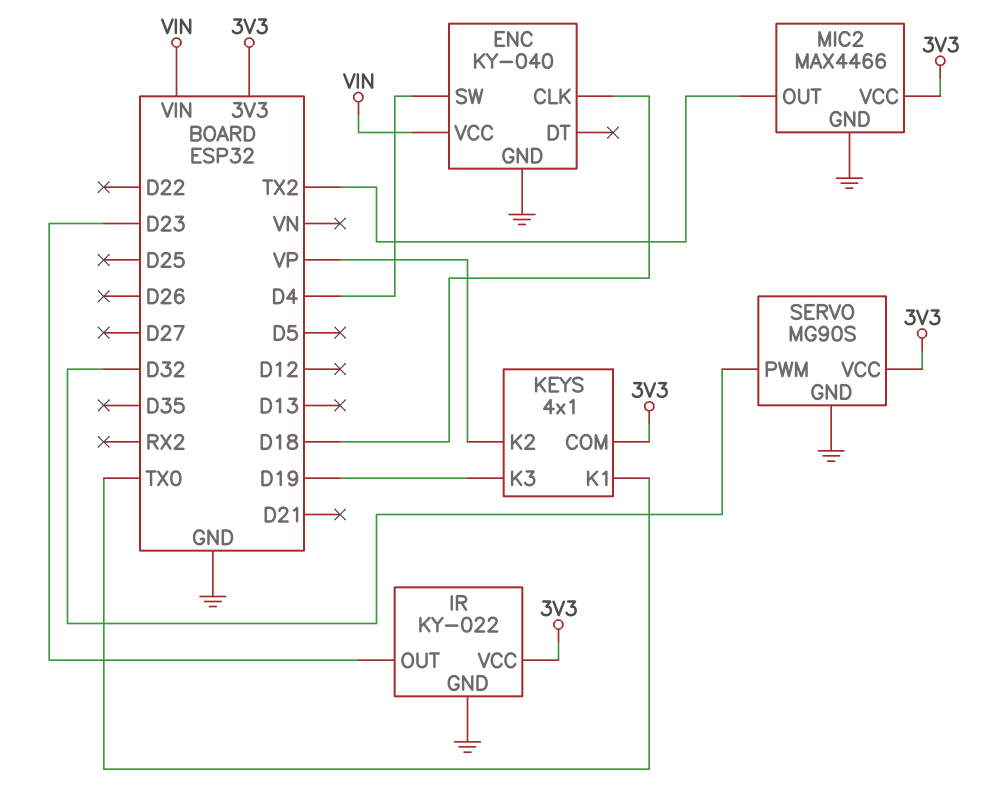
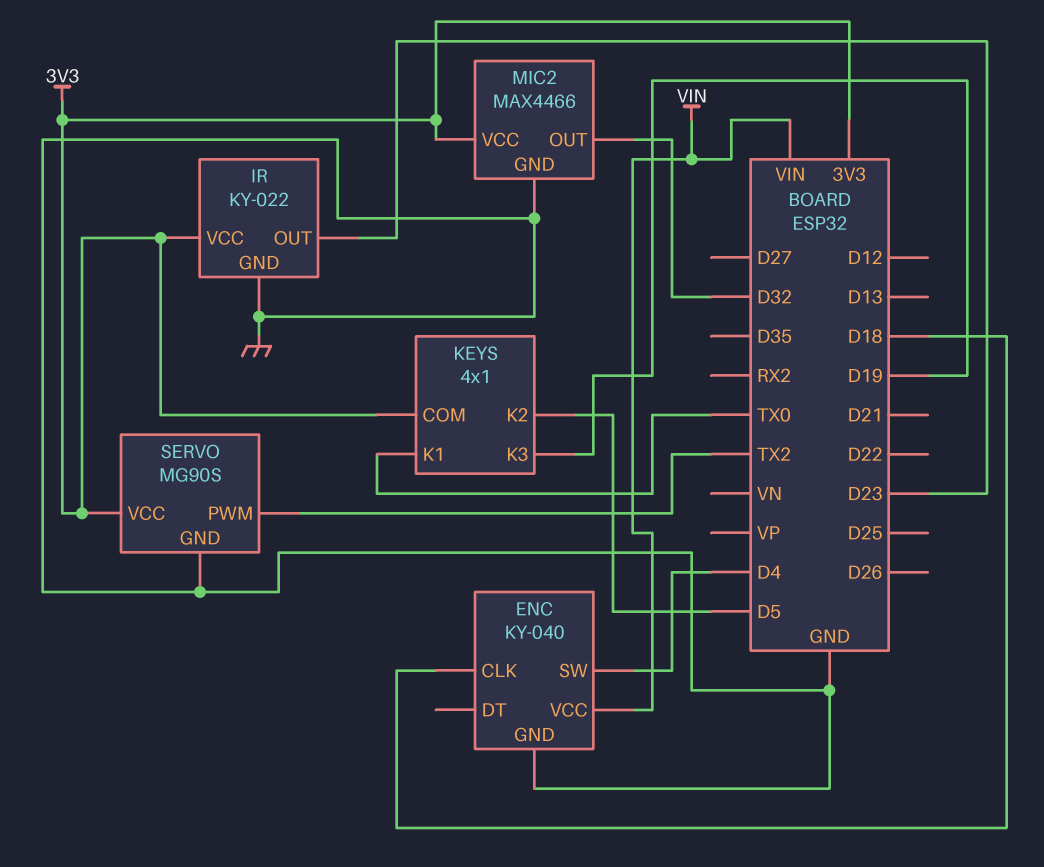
KEYS pin K2: VP -> D5
MIC2 pin OUT: TX2 -> D32
SERVO pin PWM: D32 -> TX2

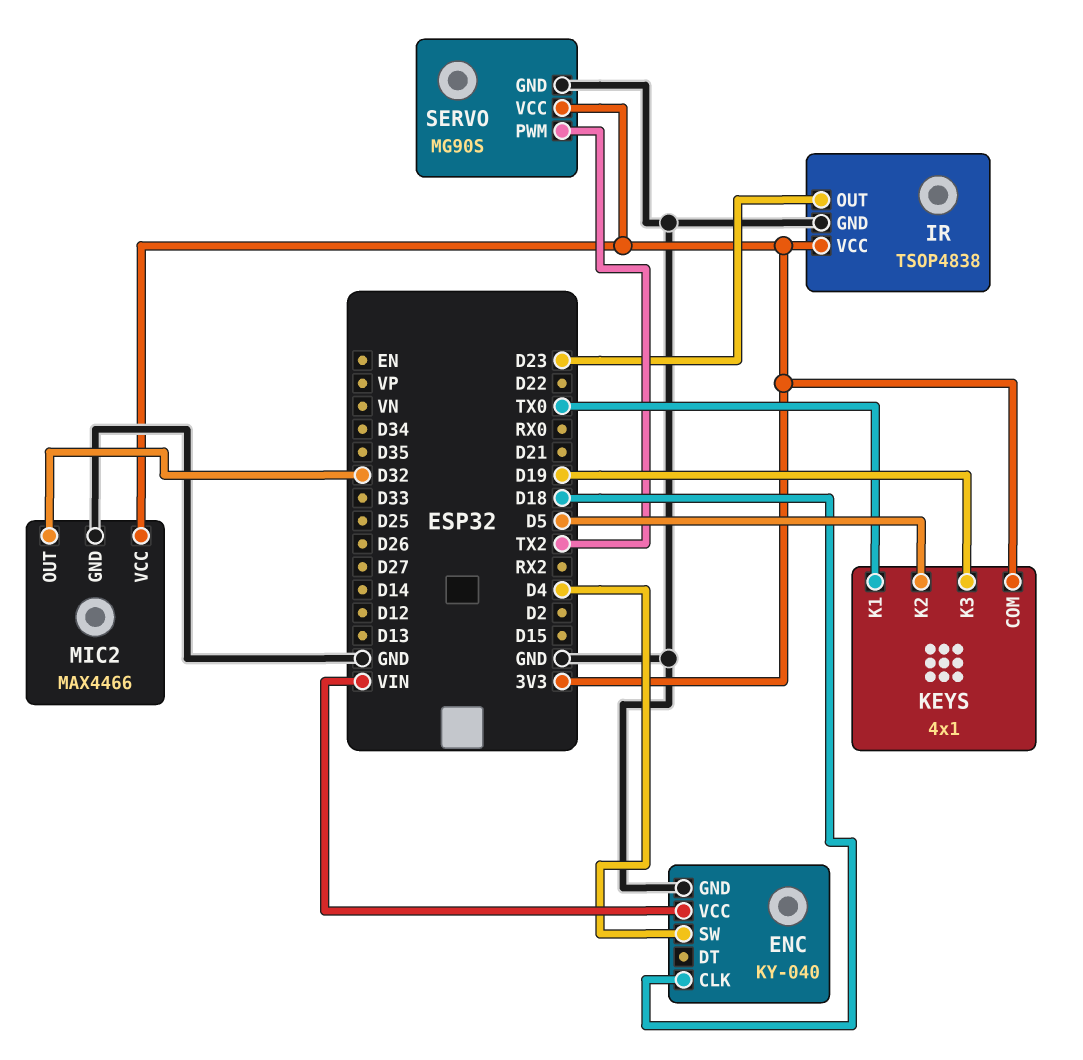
IR: KY-022 -> TSOP4838

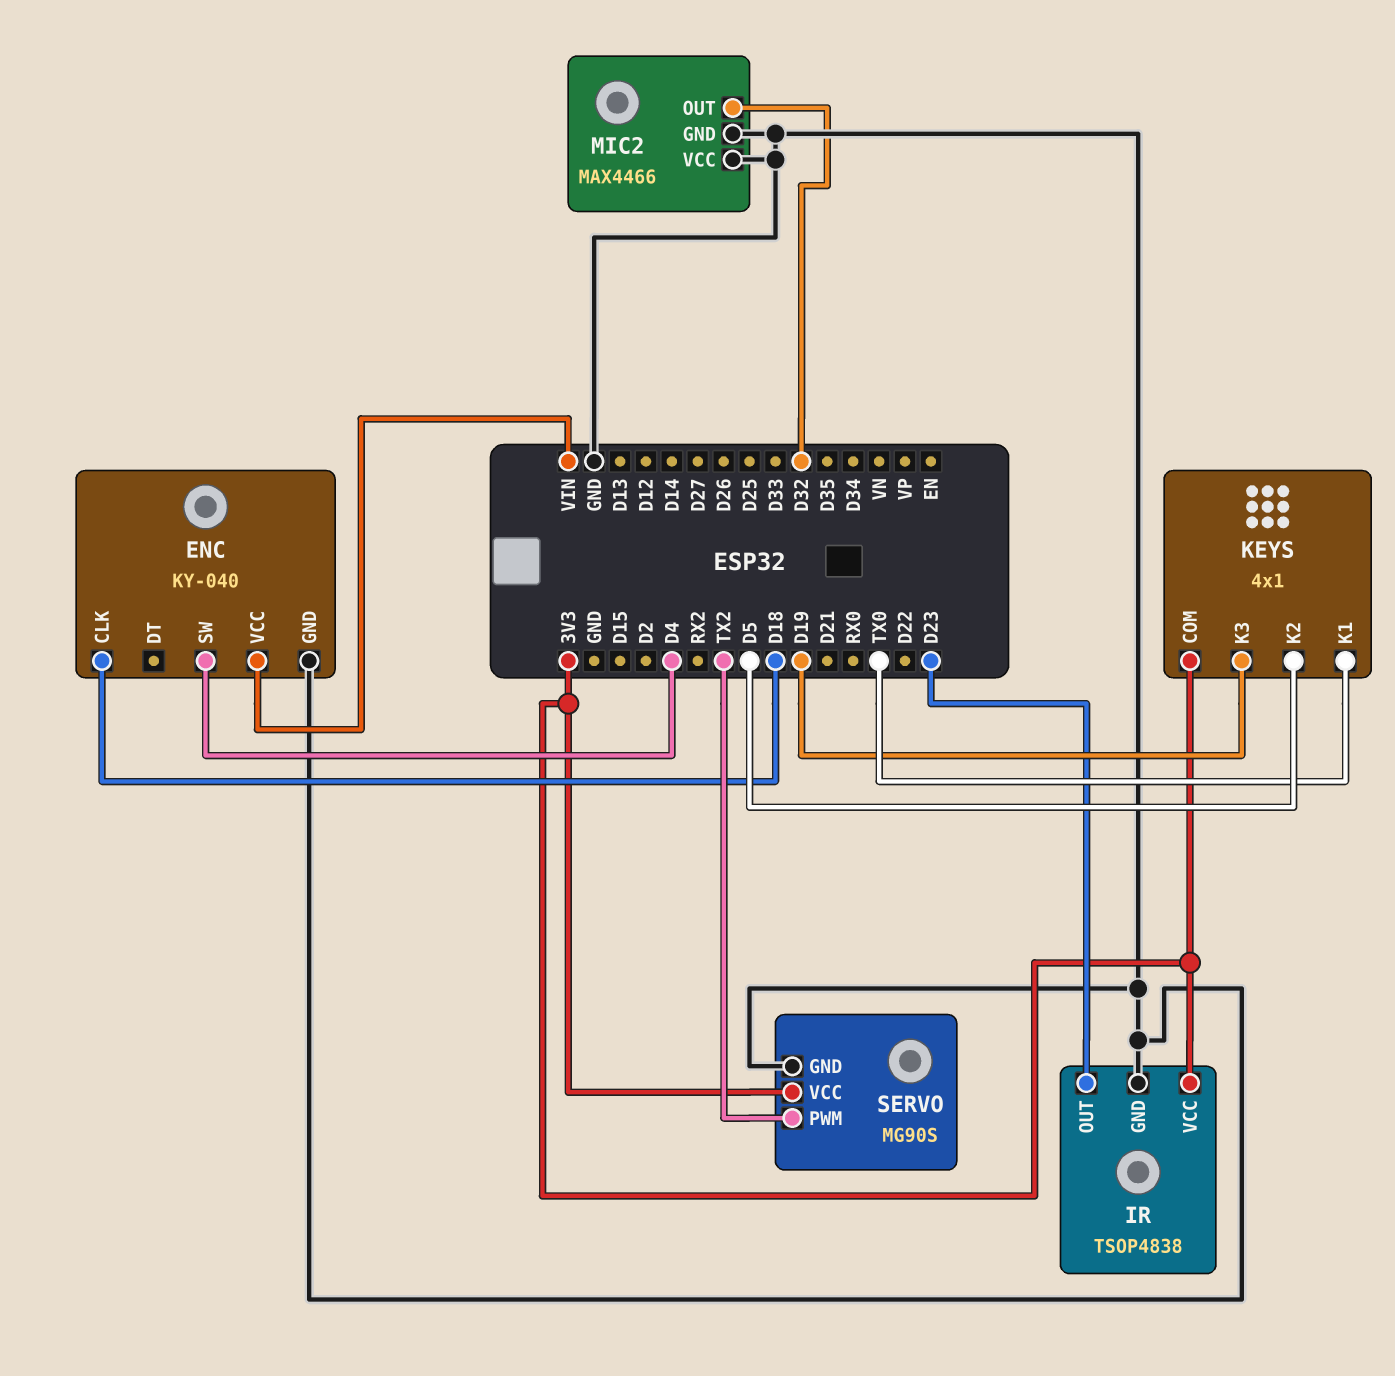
MIC2 pin VCC: 3V3 -> GND

